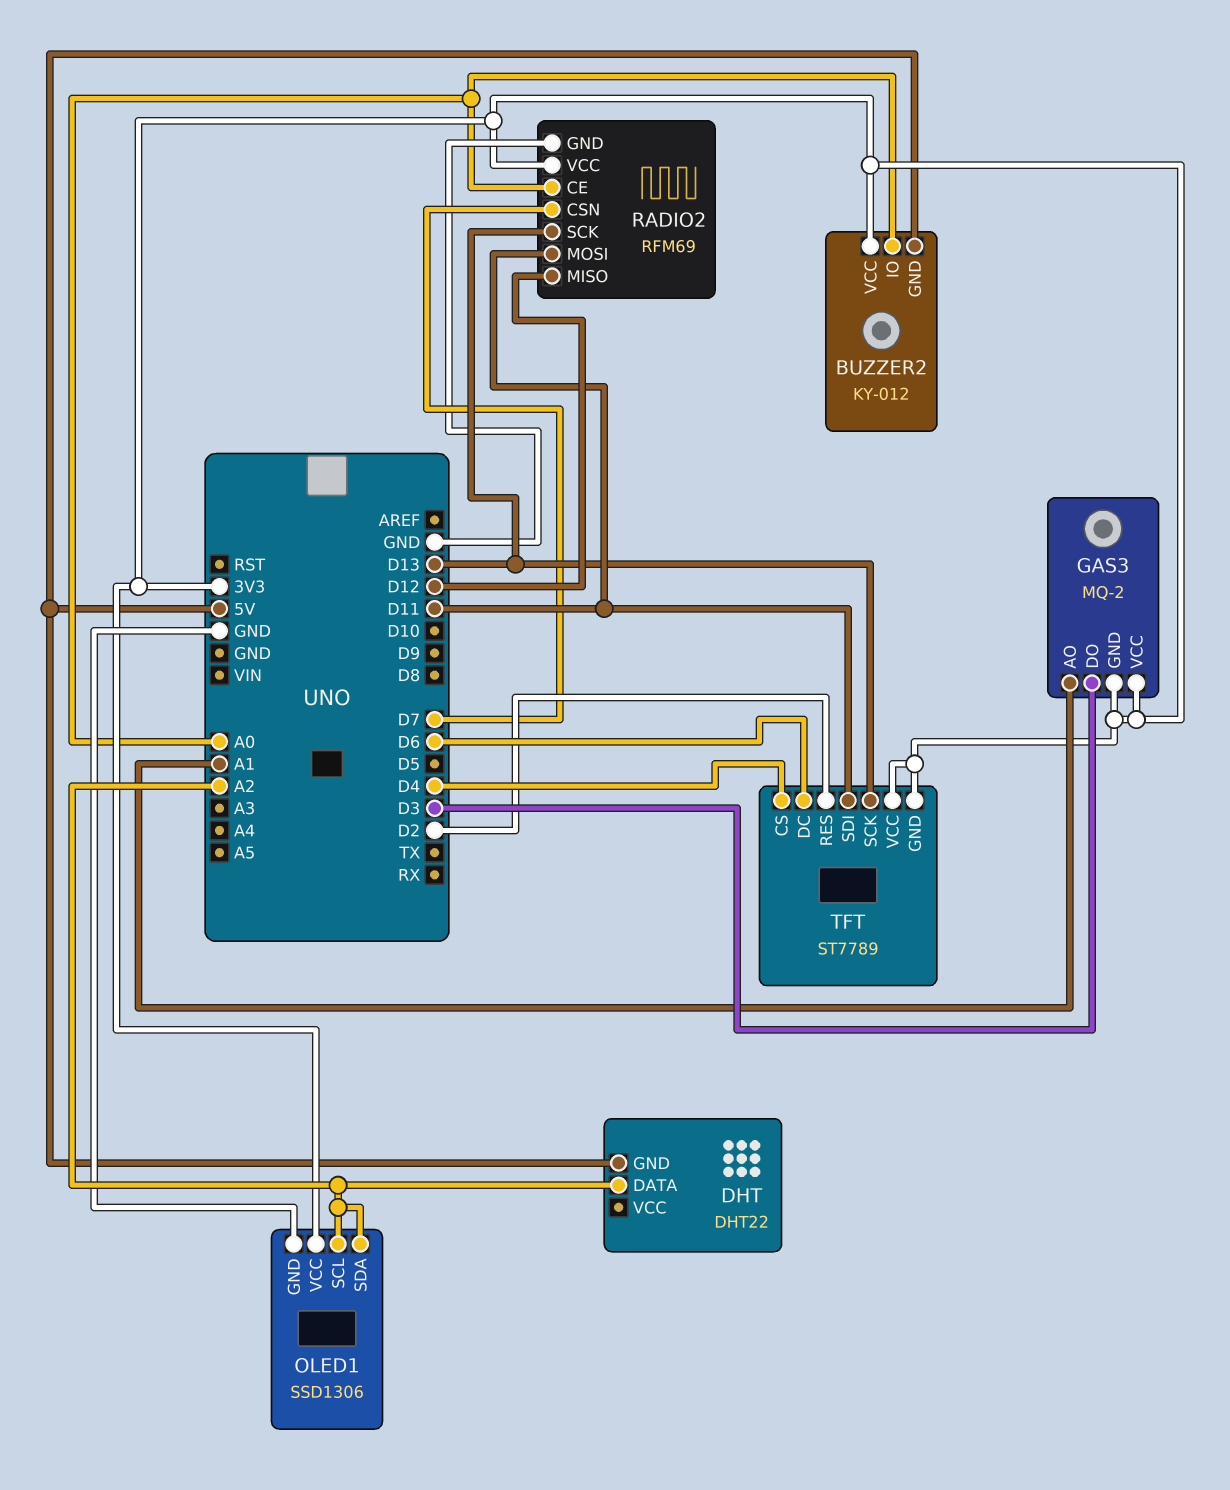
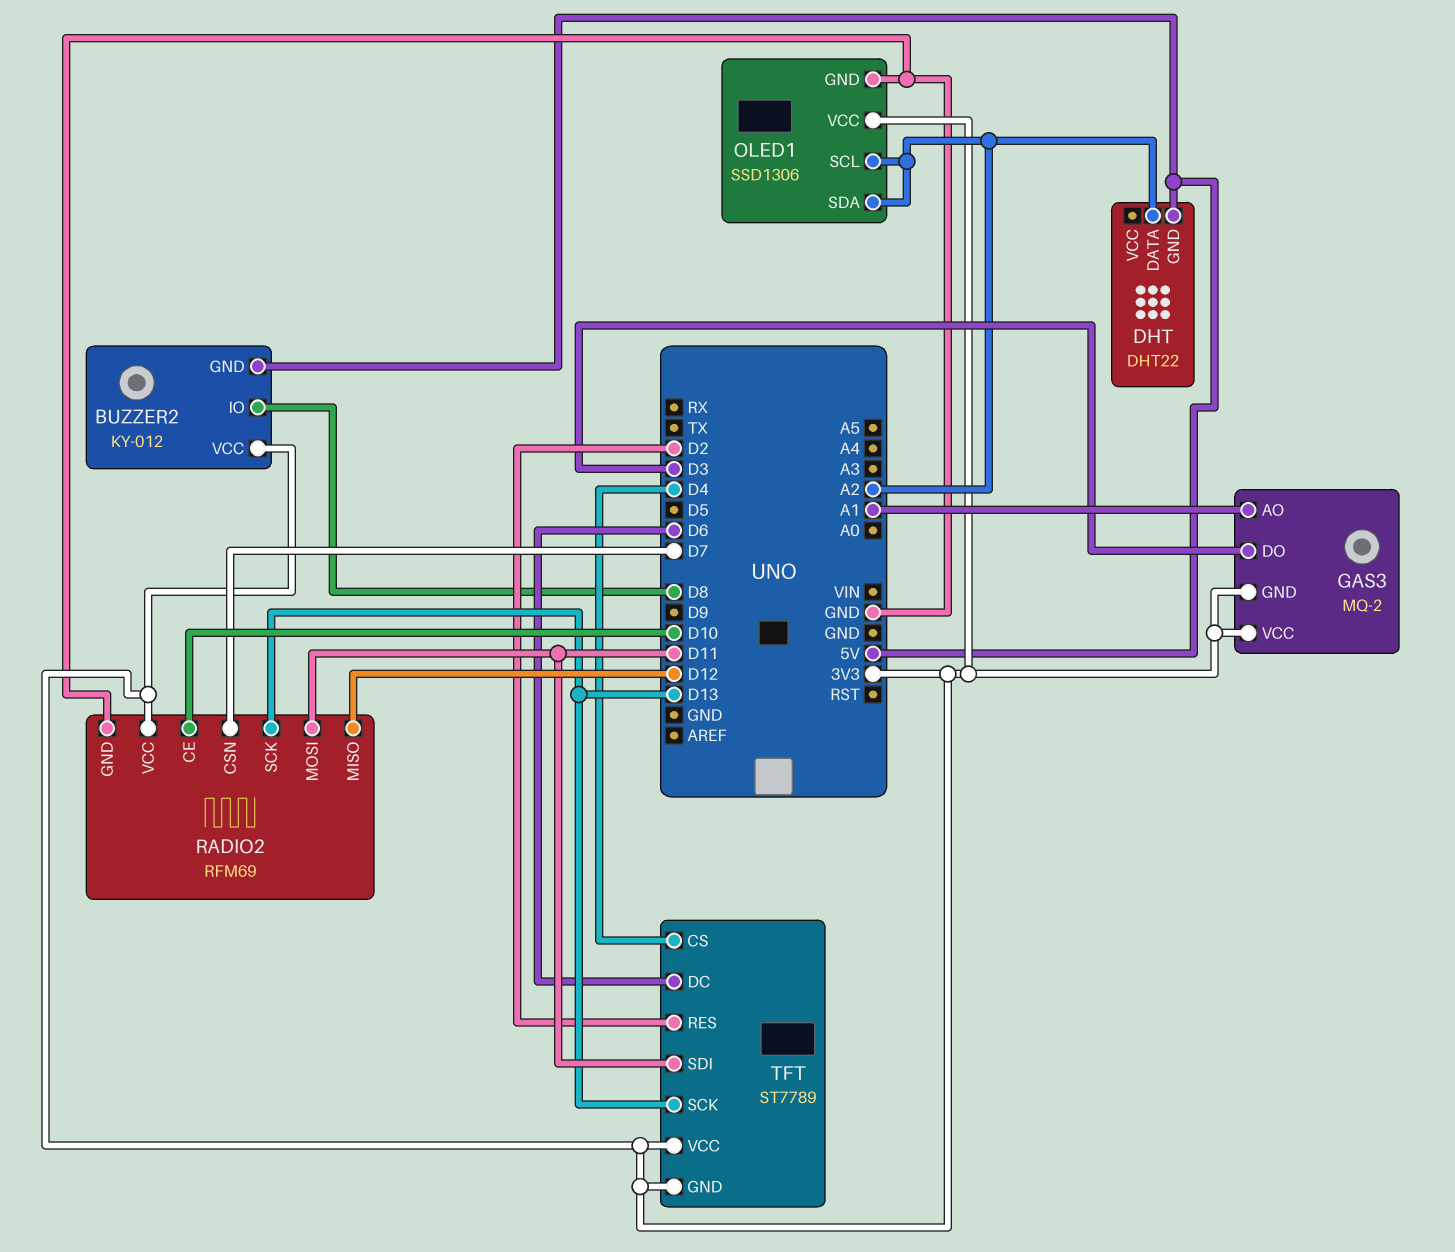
BUZZER2 pin IO: A0 -> D8
RADIO2 pin CE: A0 -> D10

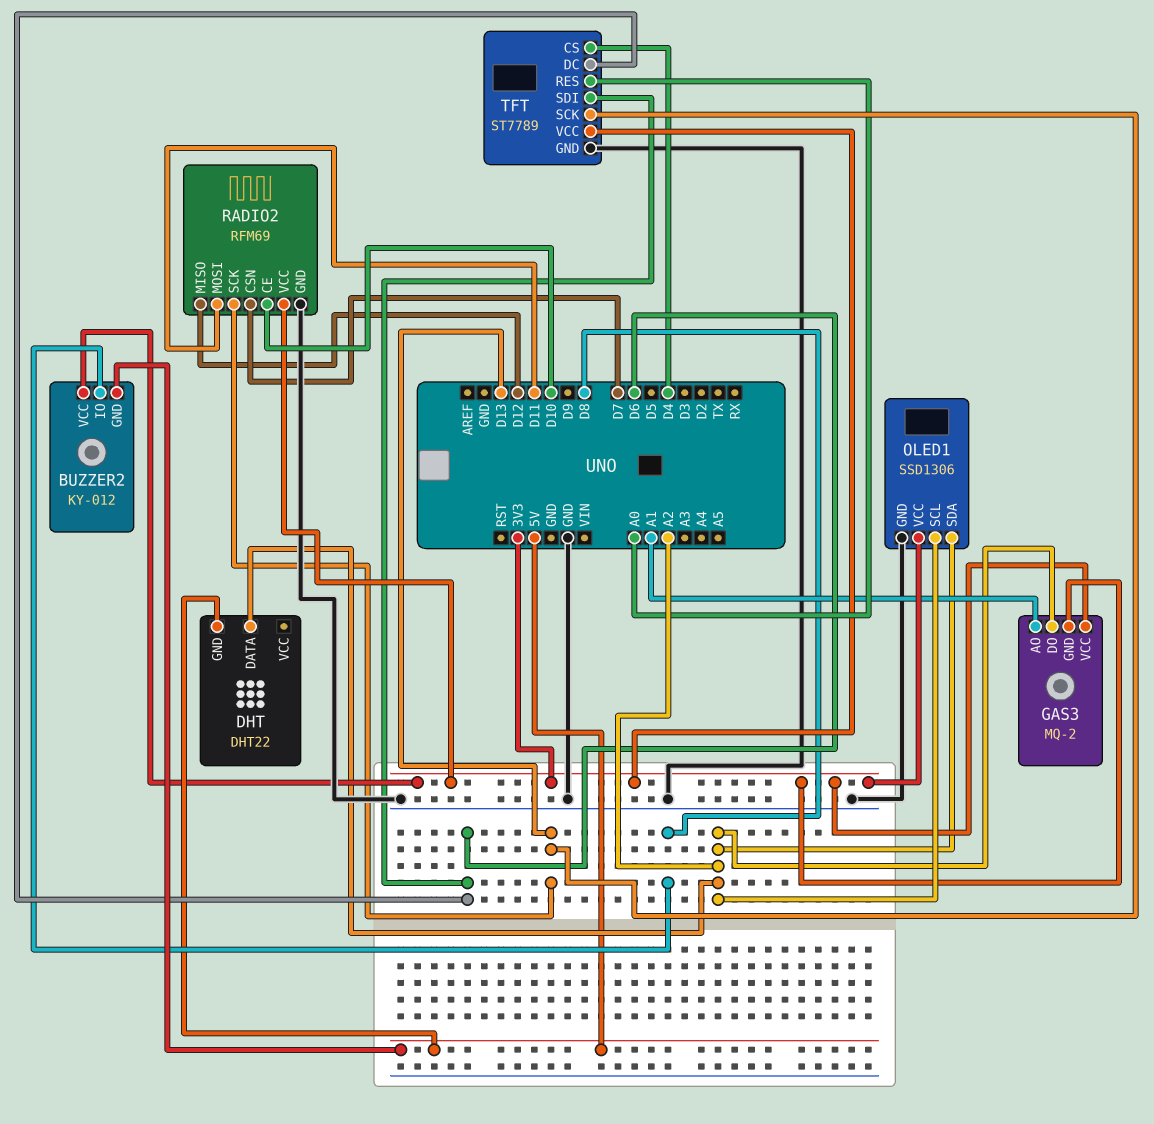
GAS3 pin DO: D3 -> A2
TFT pin GND: 3V3 -> GND
TFT pin RES: D2 -> A0
TFT pin SDI: D11 -> D6

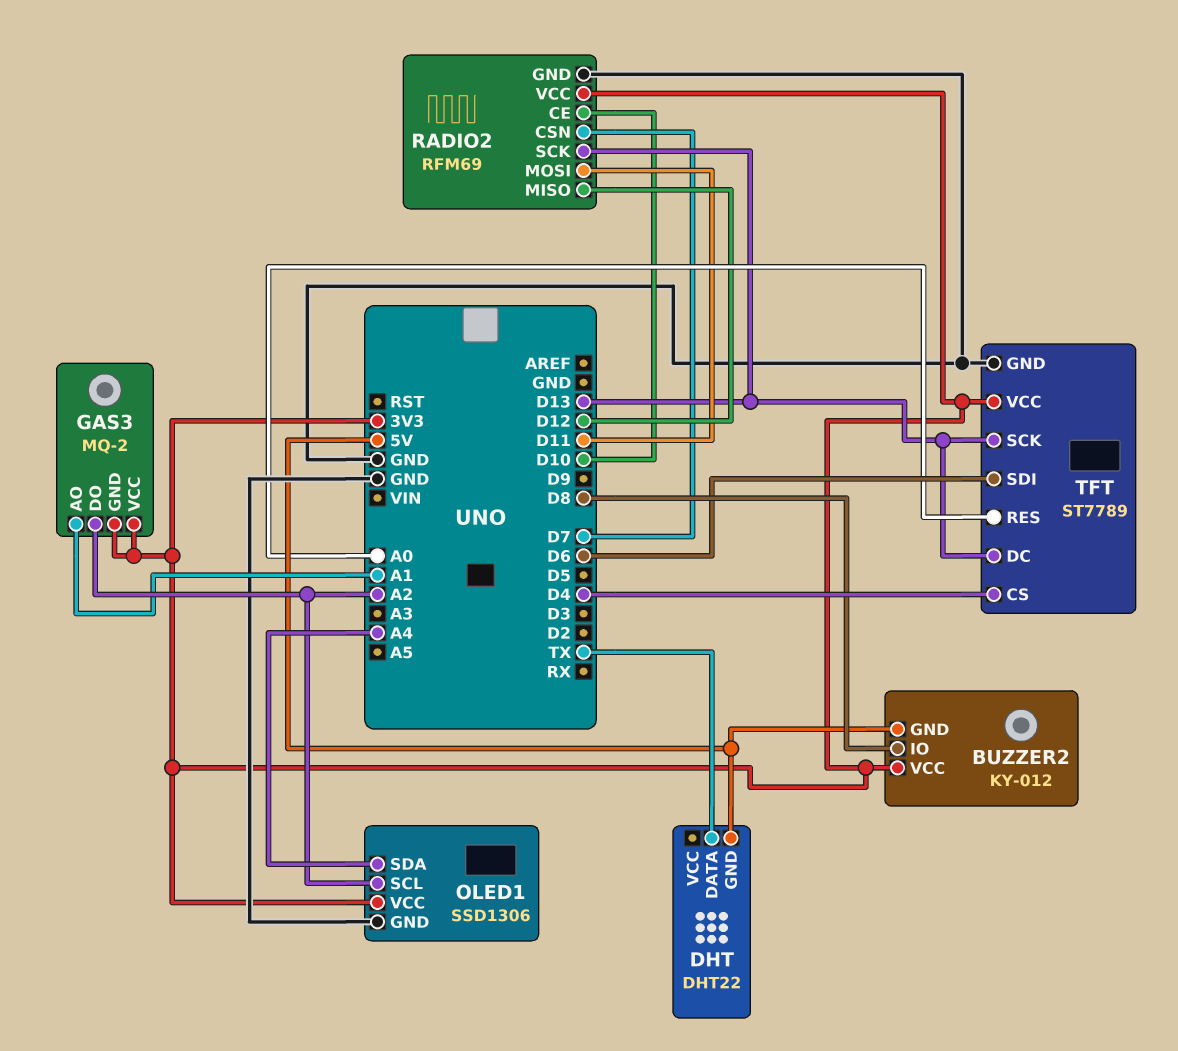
DHT pin DATA: A2 -> TX
OLED1 pin SDA: A2 -> A4
TFT pin DC: D6 -> D13

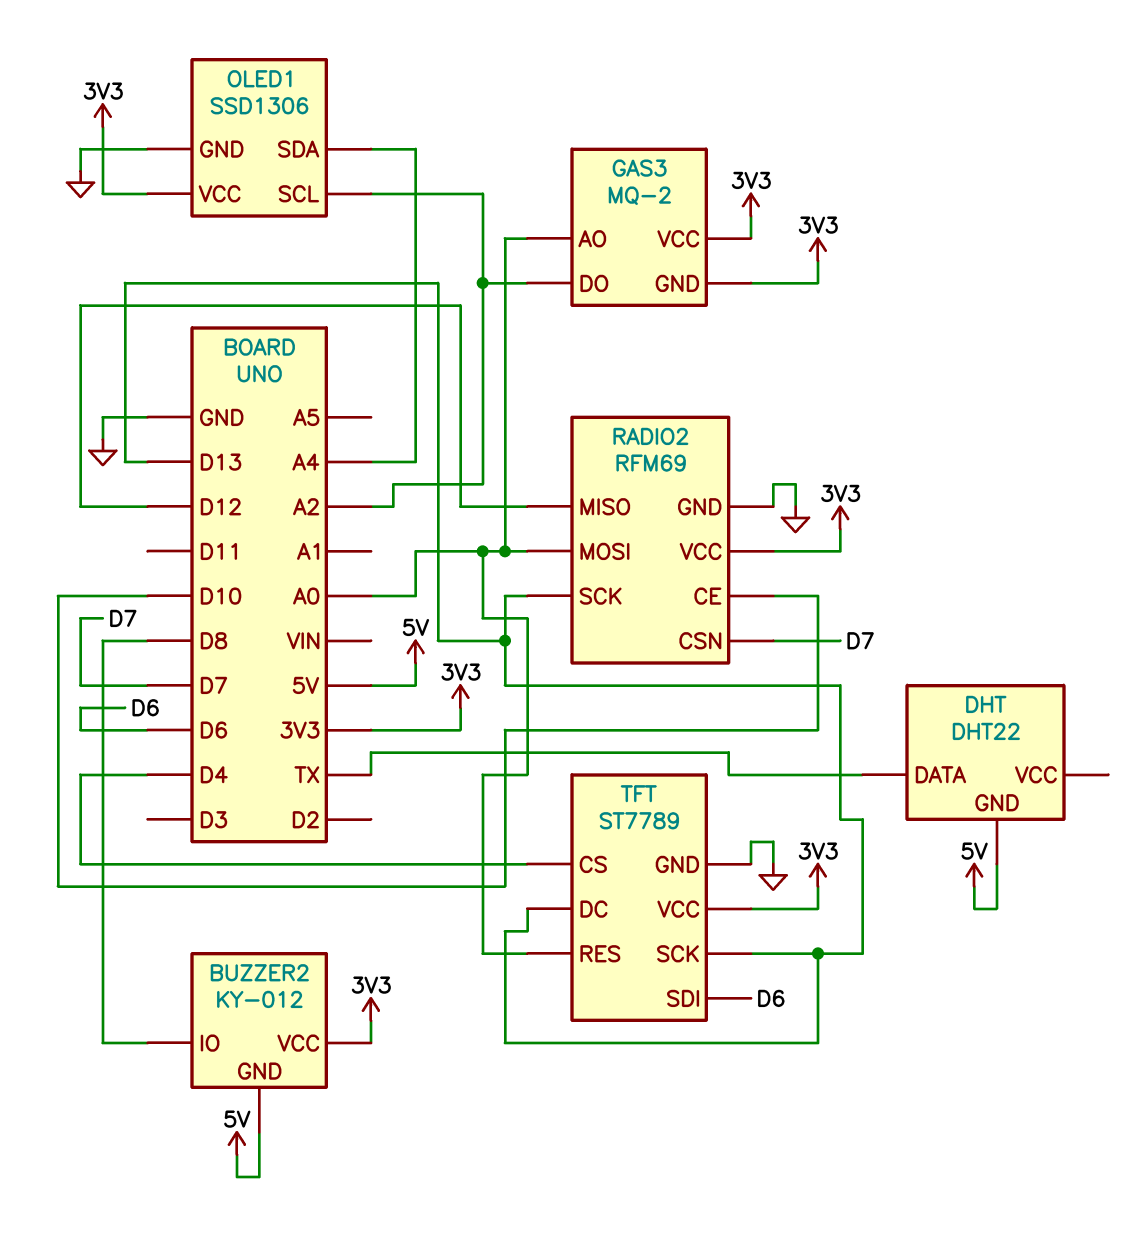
GAS3 pin AO: A1 -> A0
RADIO2 pin MOSI: D11 -> A0

